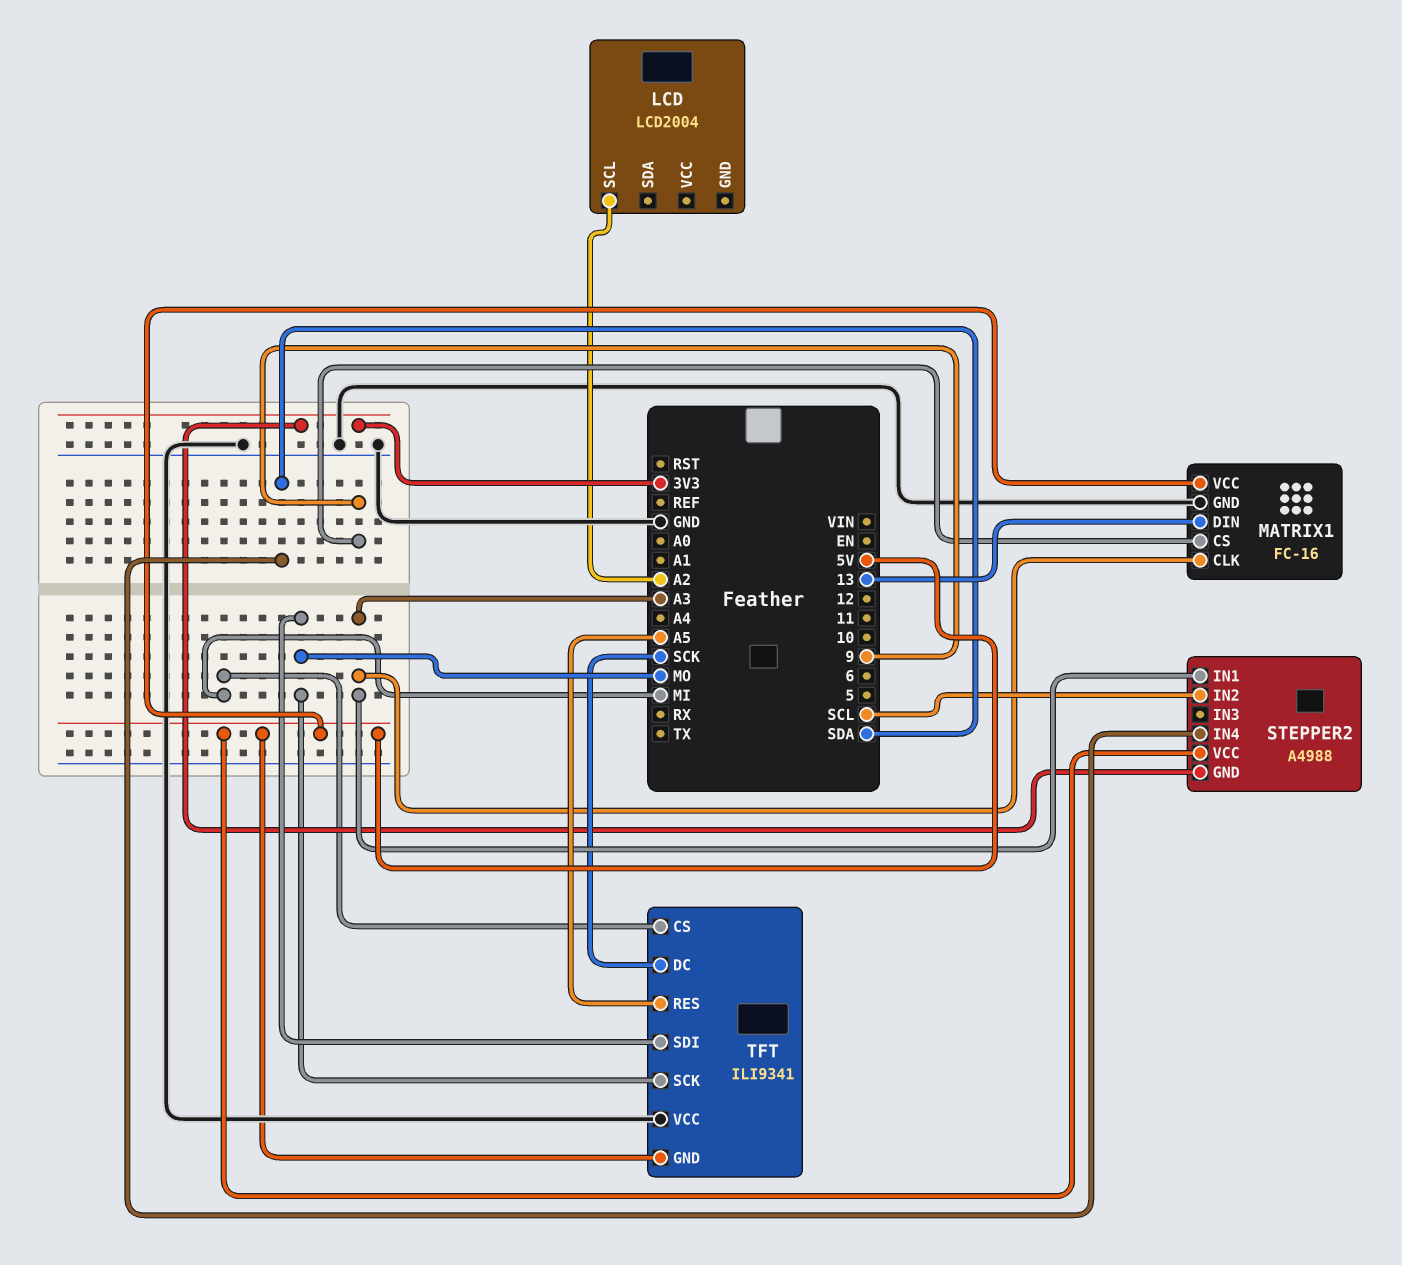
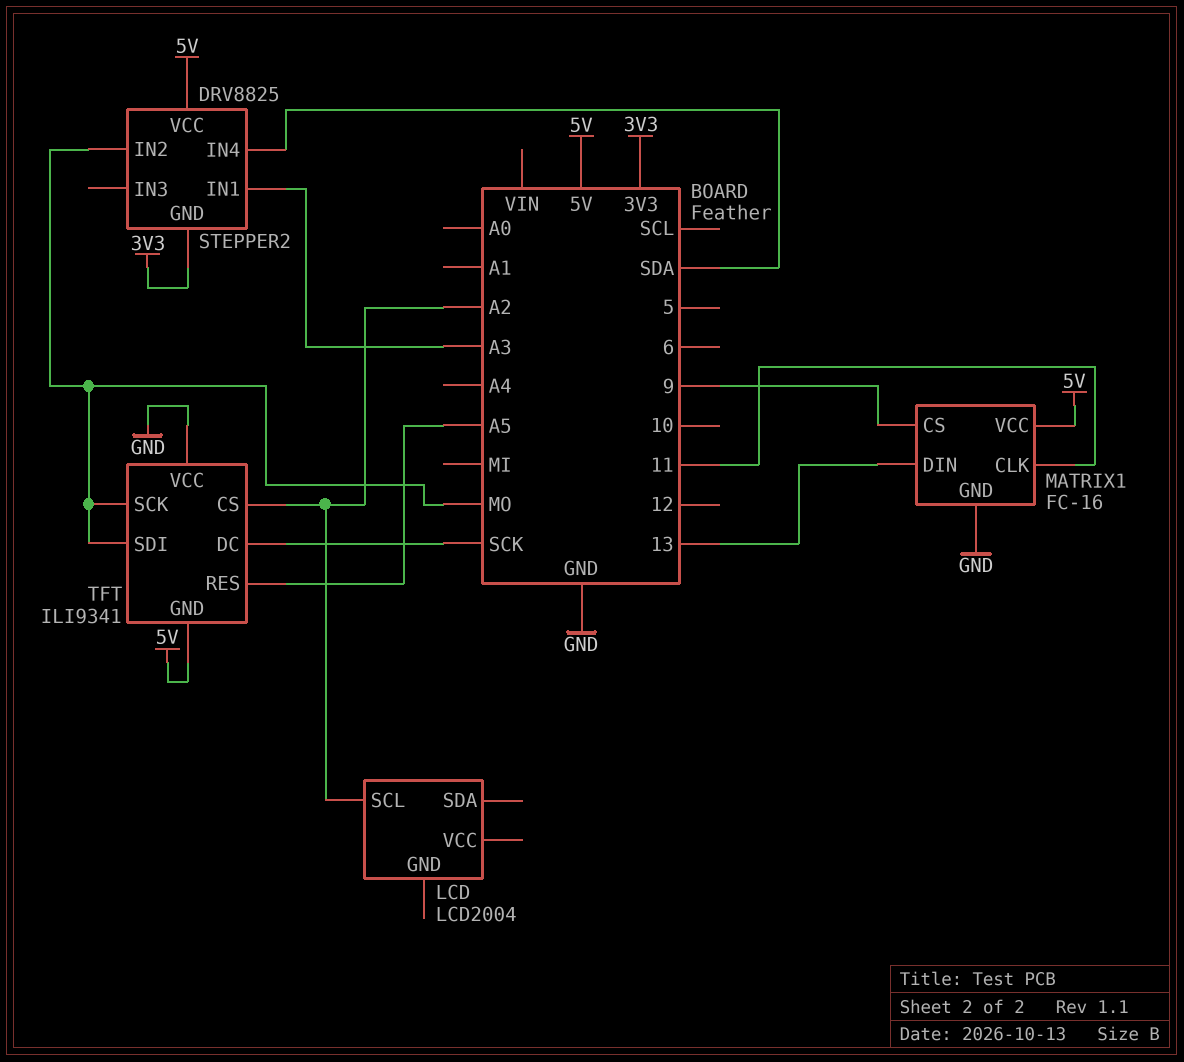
MATRIX1 pin CLK: A3 -> 11
STEPPER2: A4988 -> DRV8825
STEPPER2 pin IN2: SCL -> MO
TFT pin CS: MI -> A2

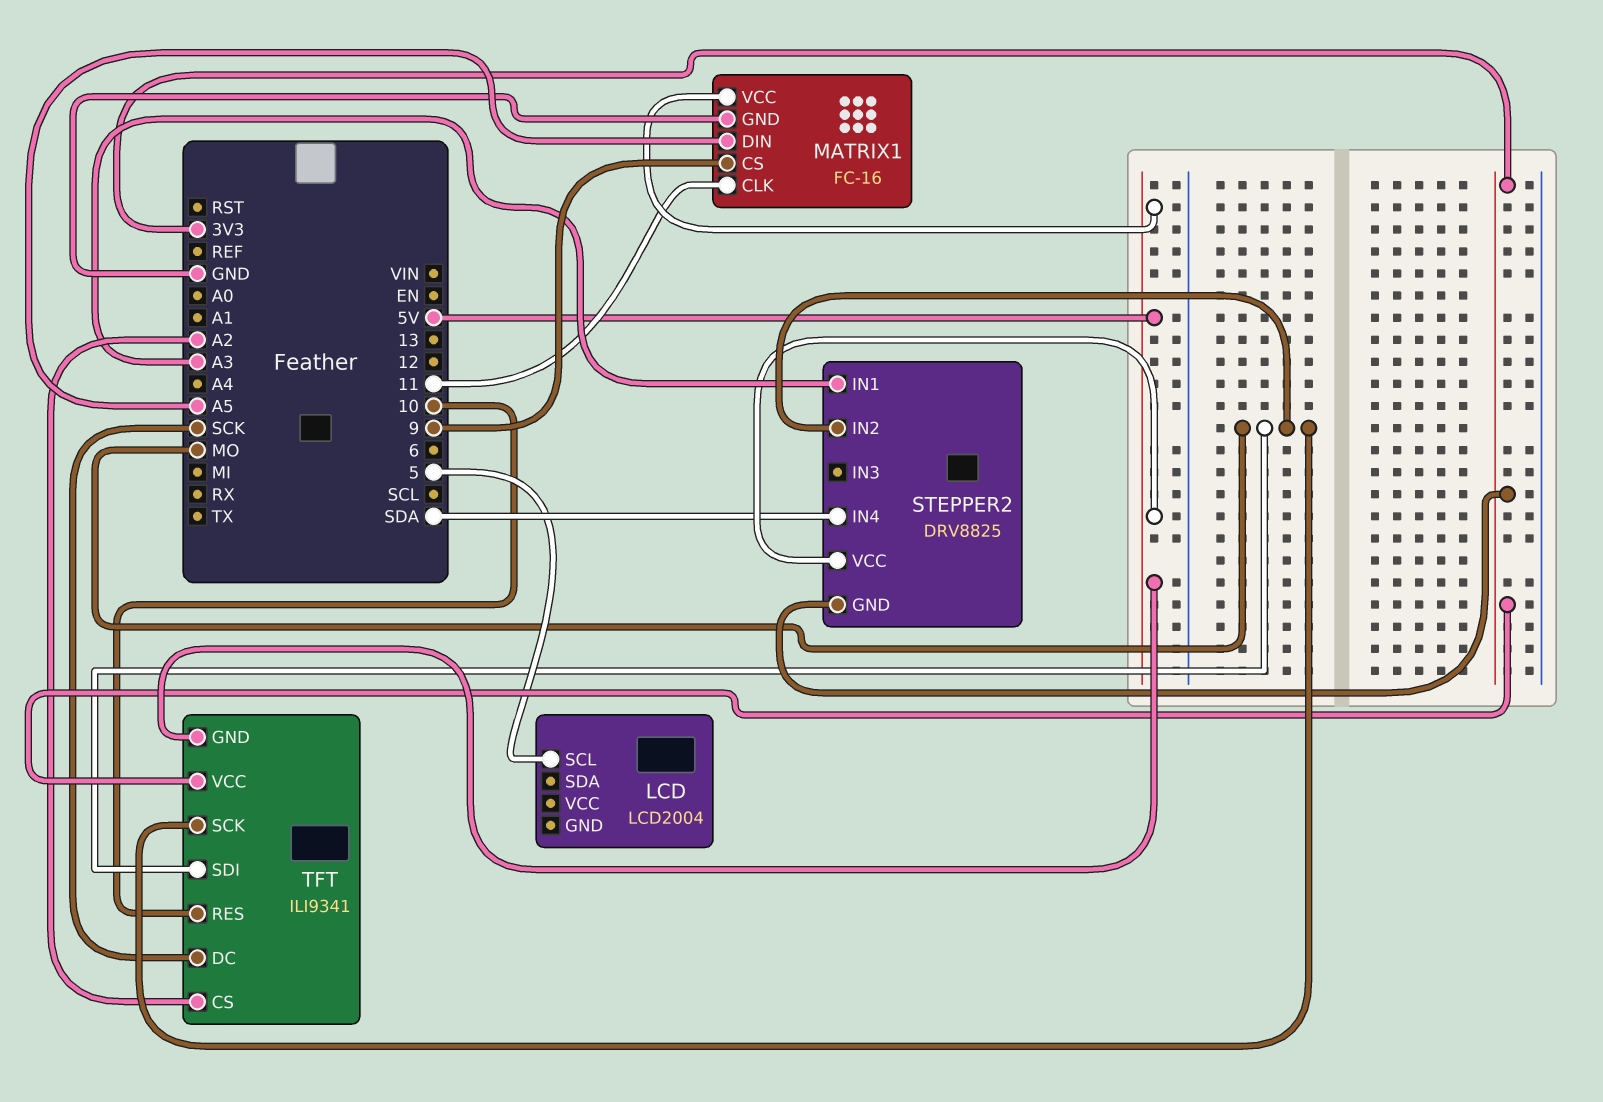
LCD pin SCL: A2 -> 5
MATRIX1 pin DIN: 13 -> A5
TFT pin RES: A5 -> 10
TFT pin VCC: GND -> 3V3

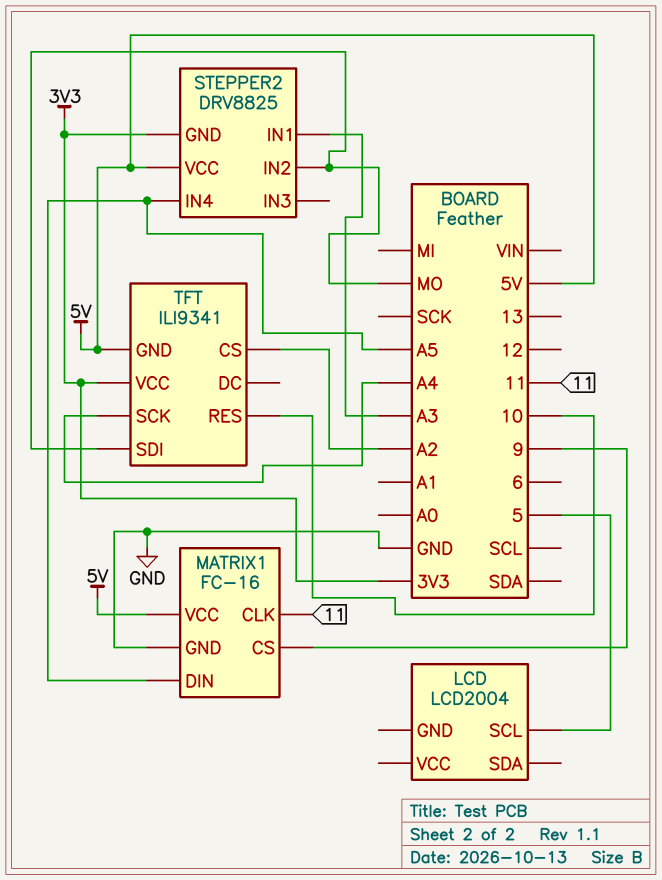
STEPPER2 pin IN4: SDA -> A5
TFT pin DC: SCK -> none
TFT pin SCK: MO -> A4

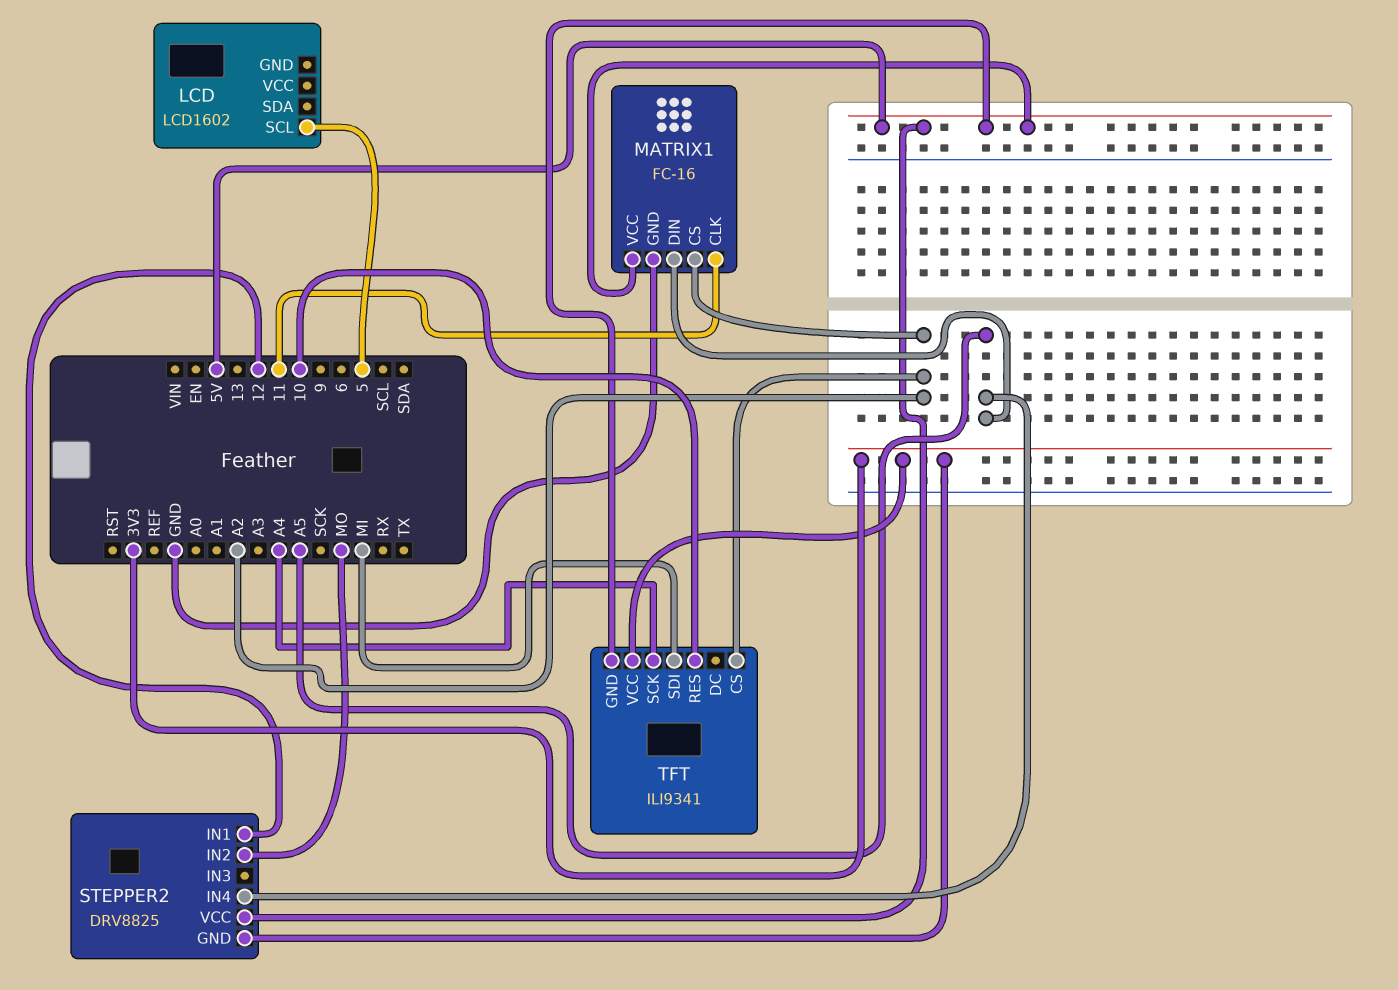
LCD: LCD2004 -> LCD1602
MATRIX1 pin CS: 9 -> A2
STEPPER2 pin IN1: A3 -> 12
TFT pin SDI: MO -> MI

